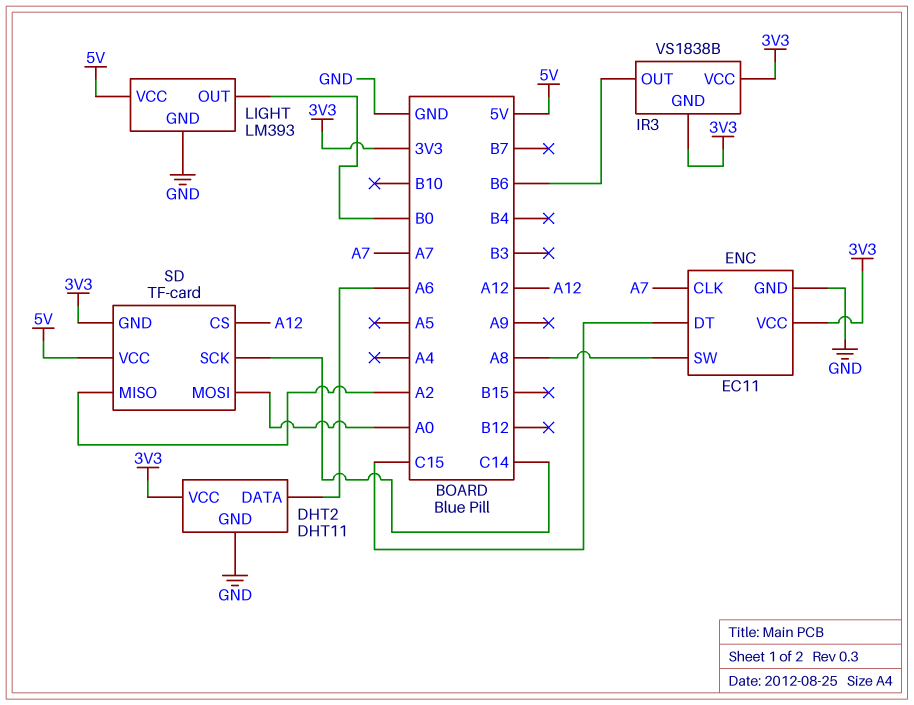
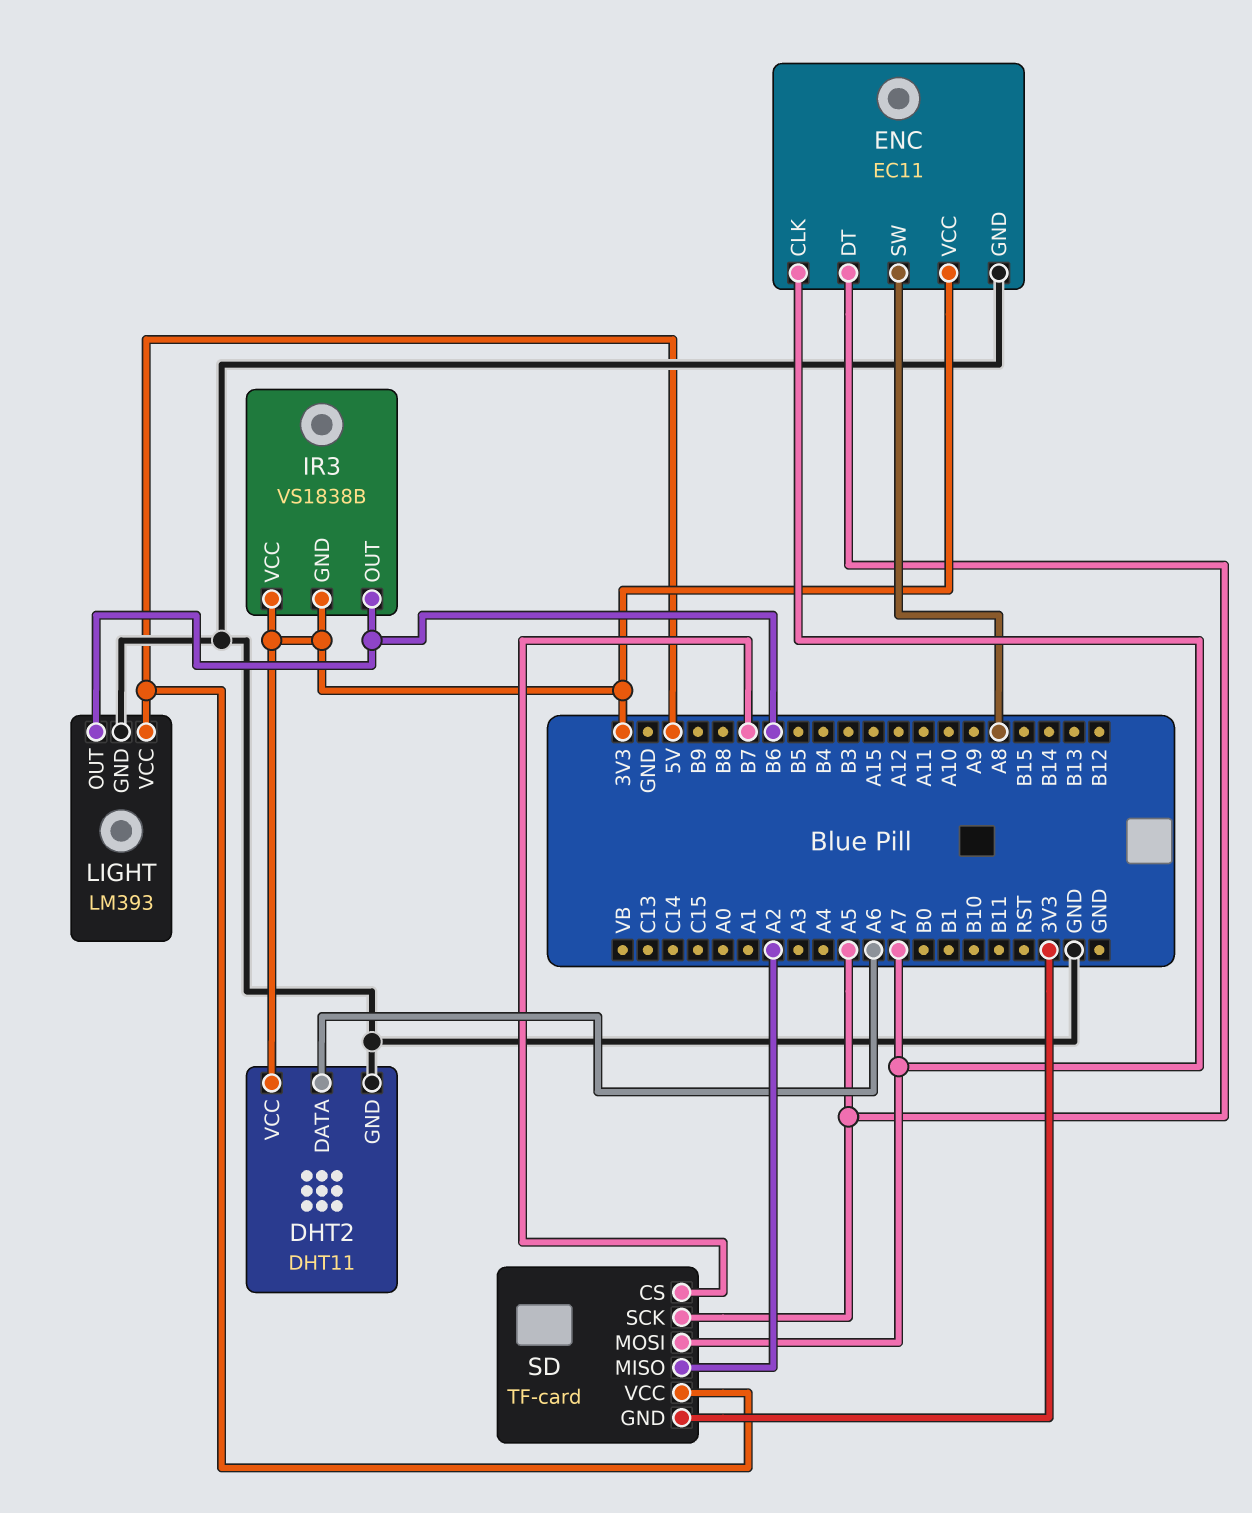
ENC pin DT: C15 -> A5
LIGHT pin OUT: B0 -> B6
SD pin CS: A12 -> B7
SD pin MOSI: A0 -> A7
SD pin SCK: C14 -> A5

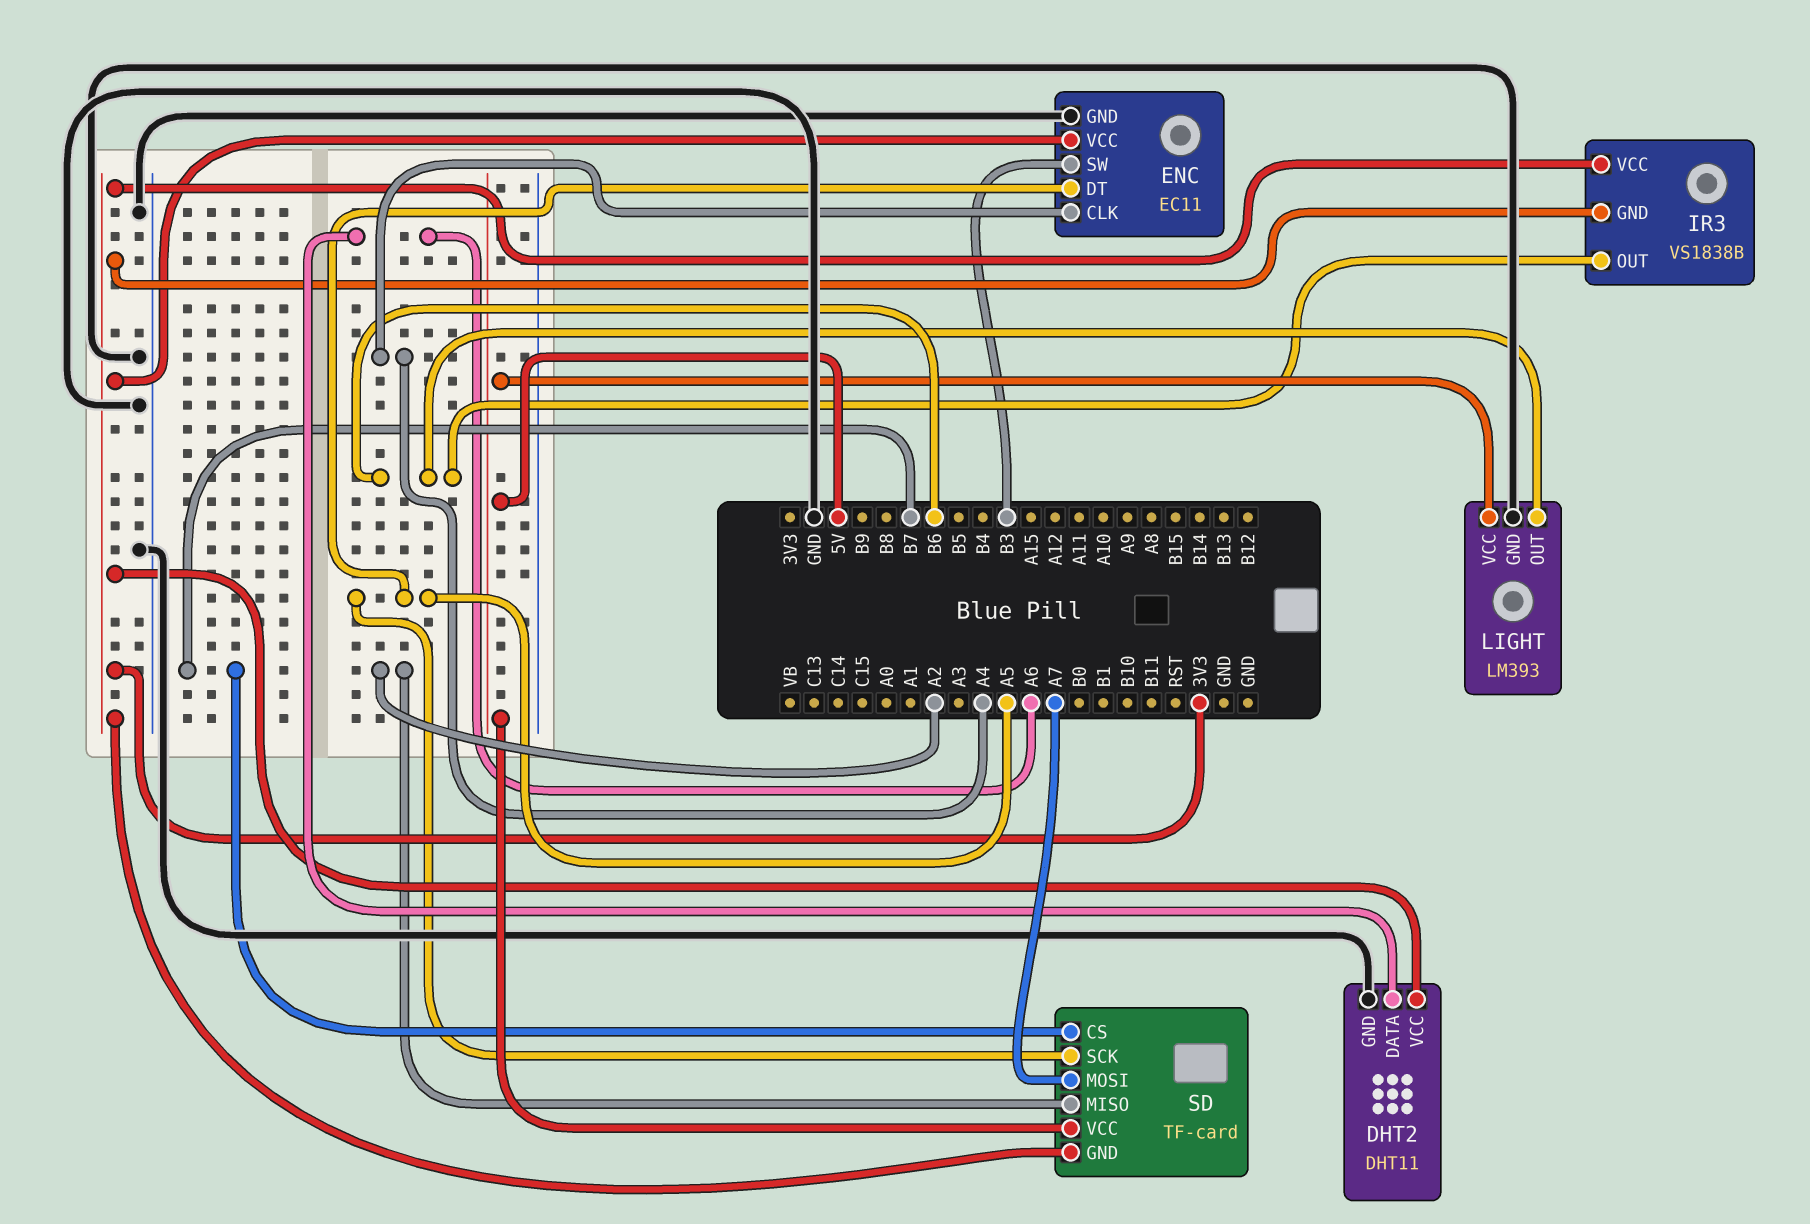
ENC pin CLK: A7 -> A4
ENC pin SW: A8 -> B3

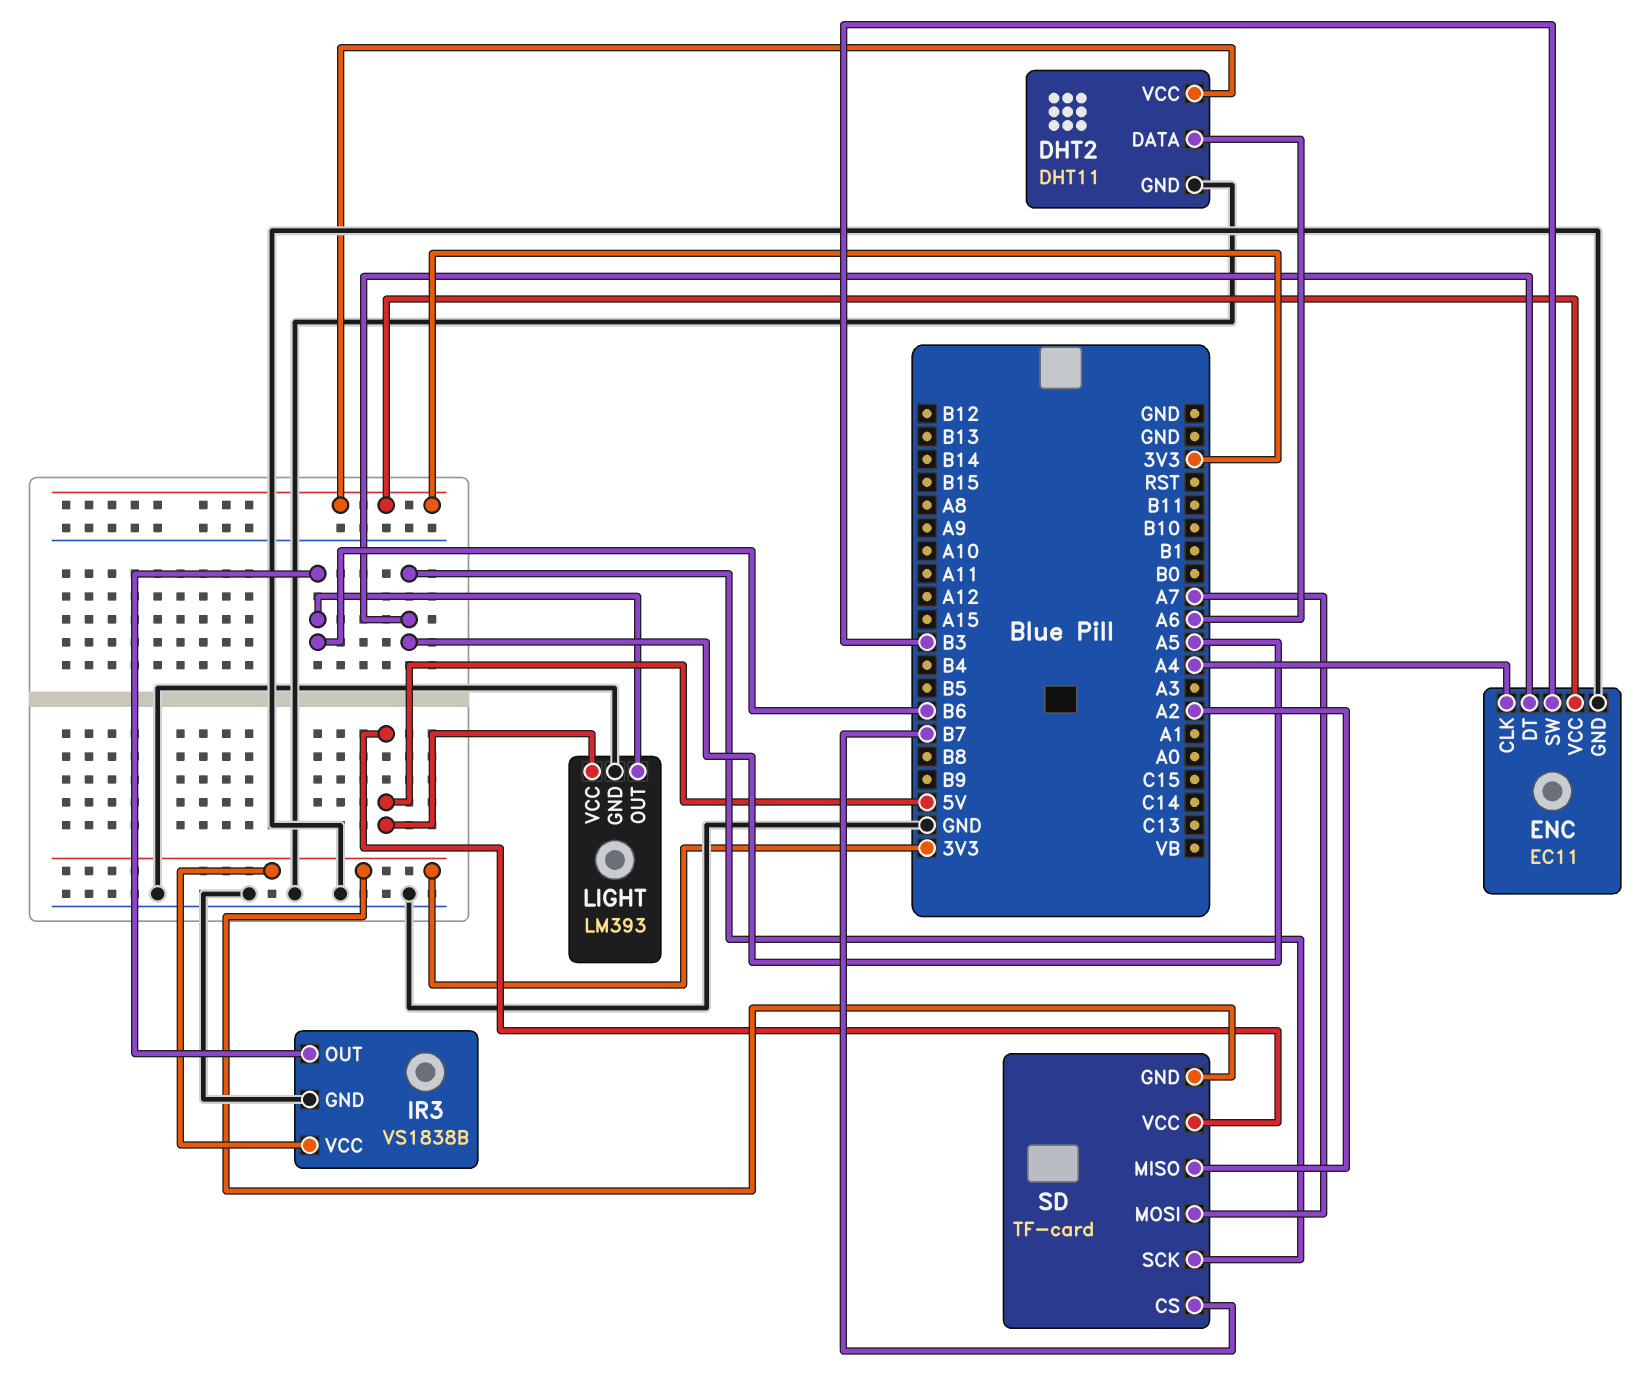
IR3 pin GND: 3V3 -> GND

